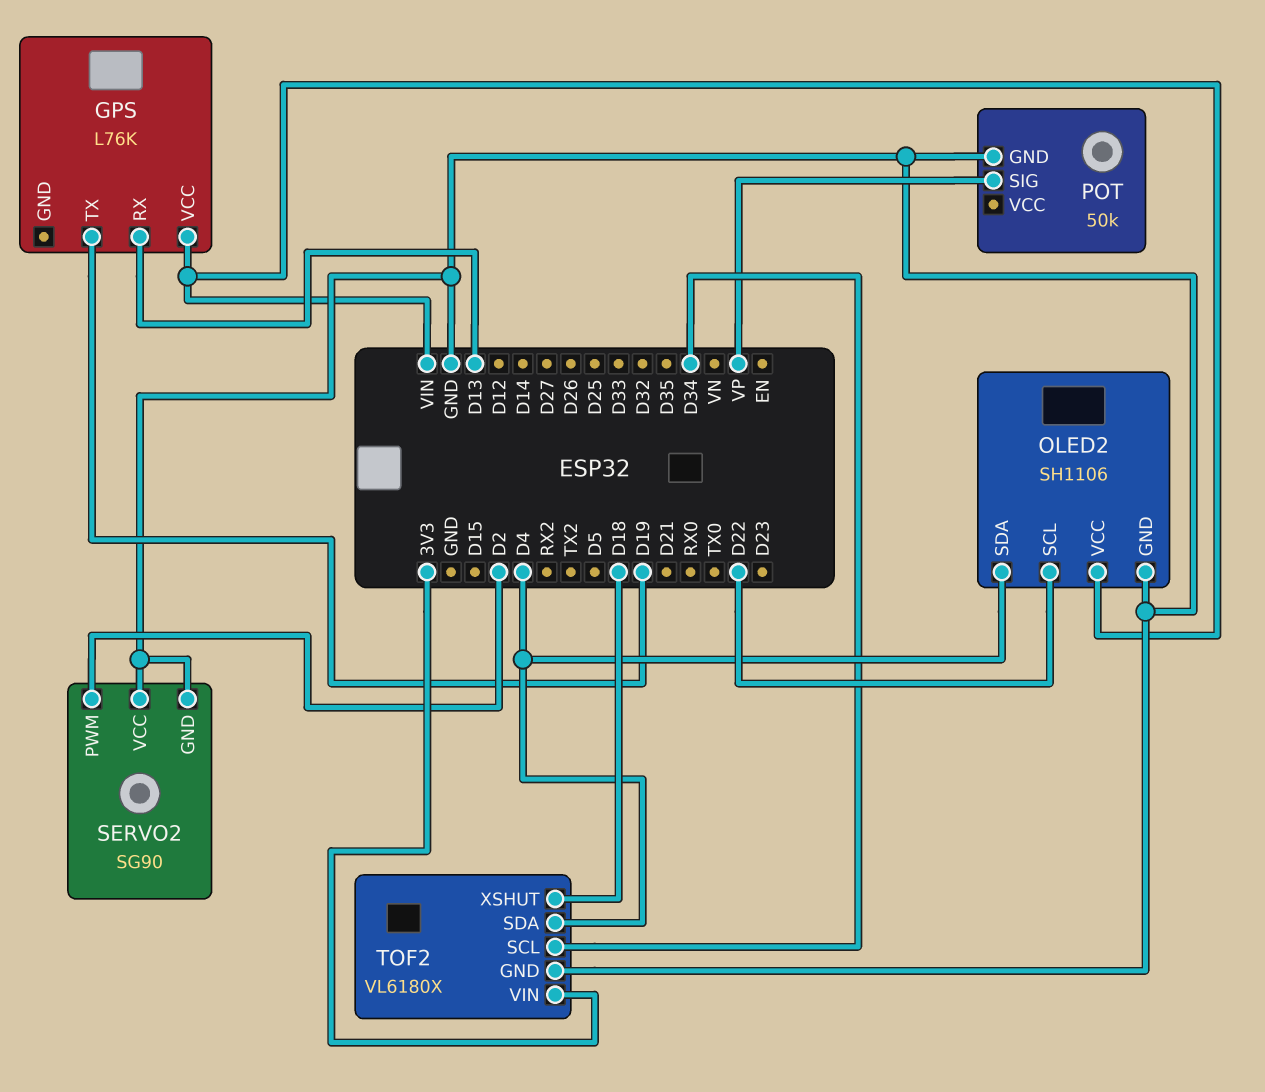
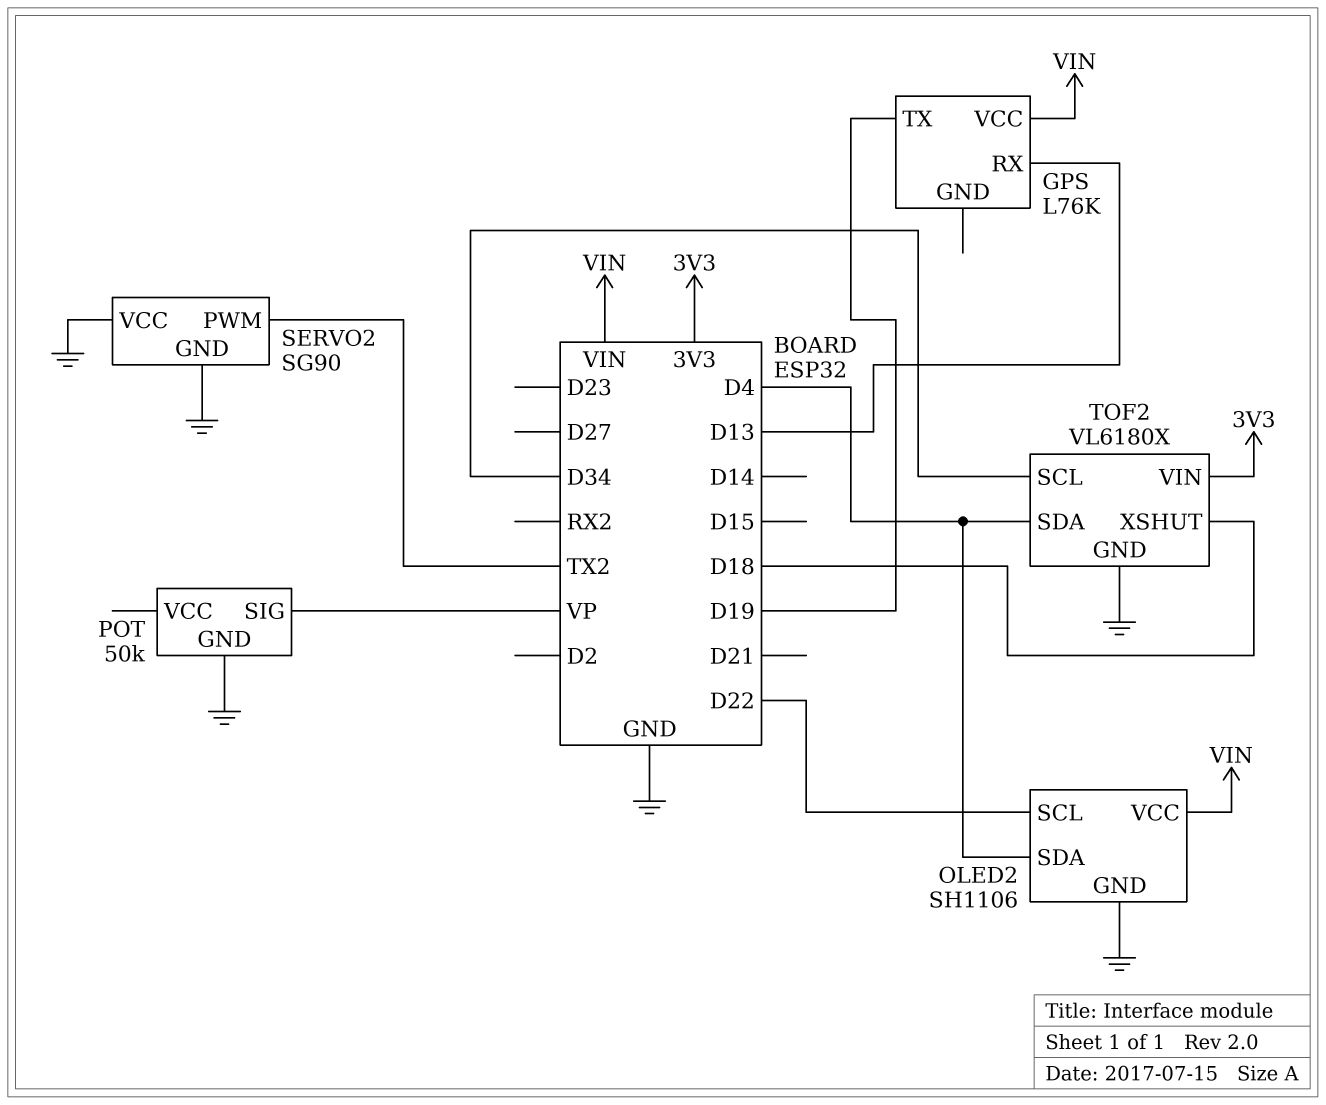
SERVO2 pin PWM: D2 -> TX2

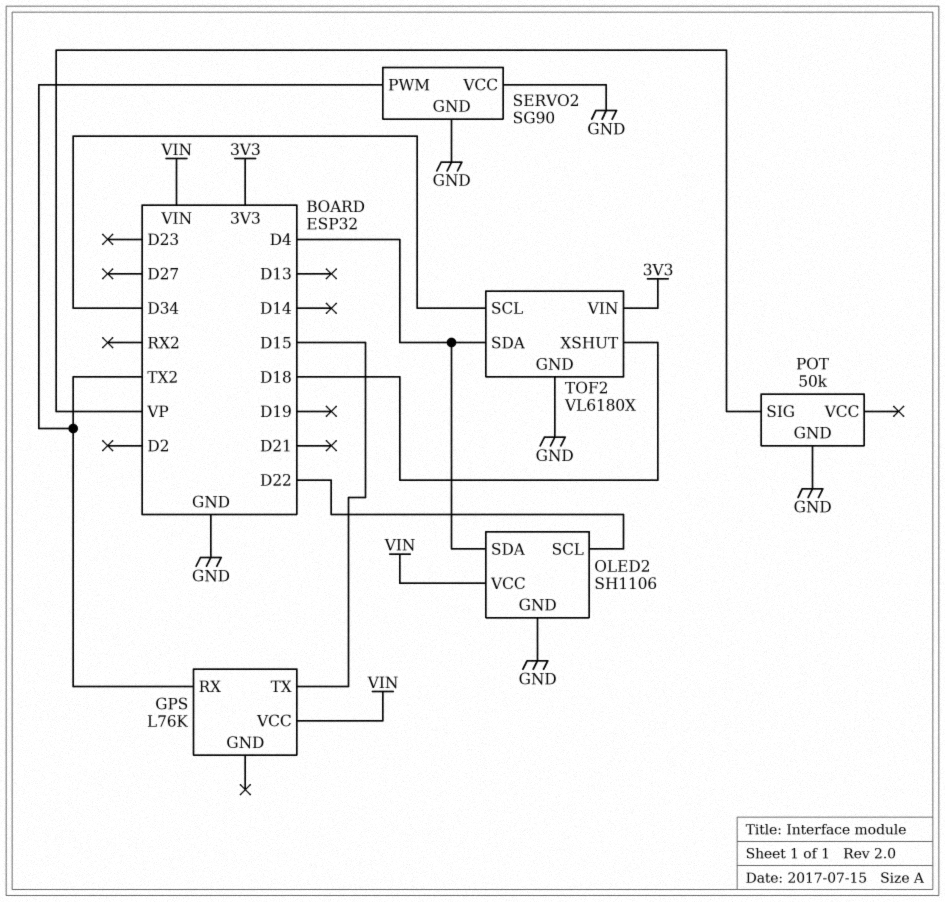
GPS pin RX: D13 -> TX2
GPS pin TX: D19 -> D15

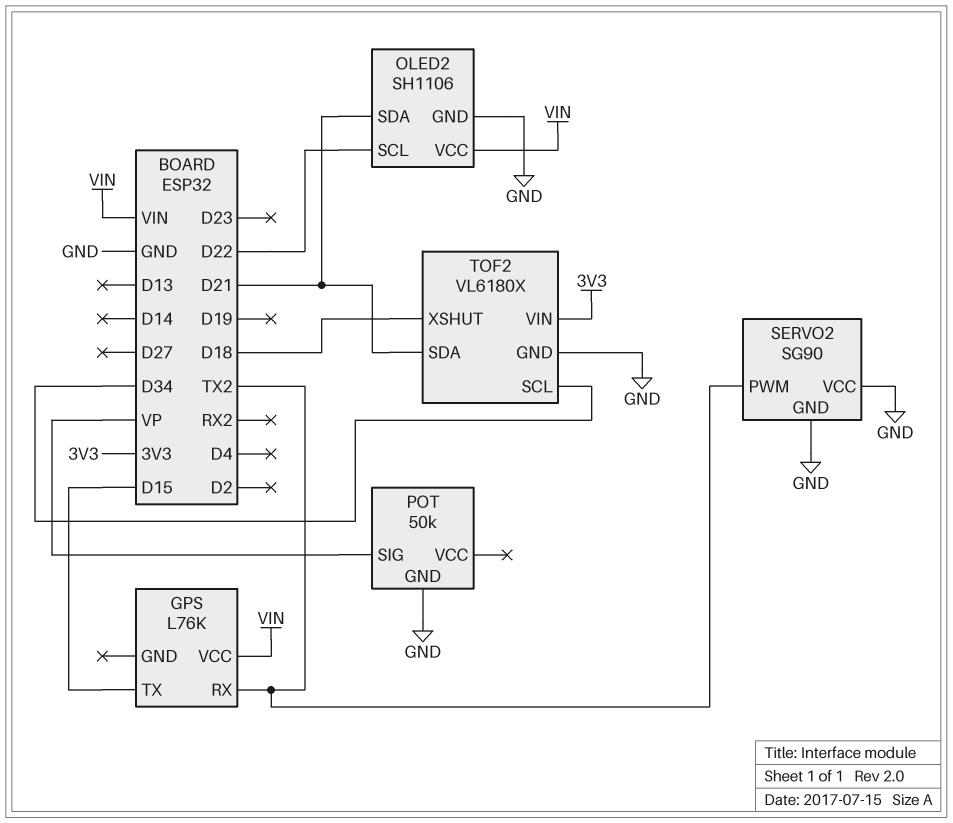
OLED2 pin SDA: D4 -> D21
TOF2 pin SDA: D4 -> D21

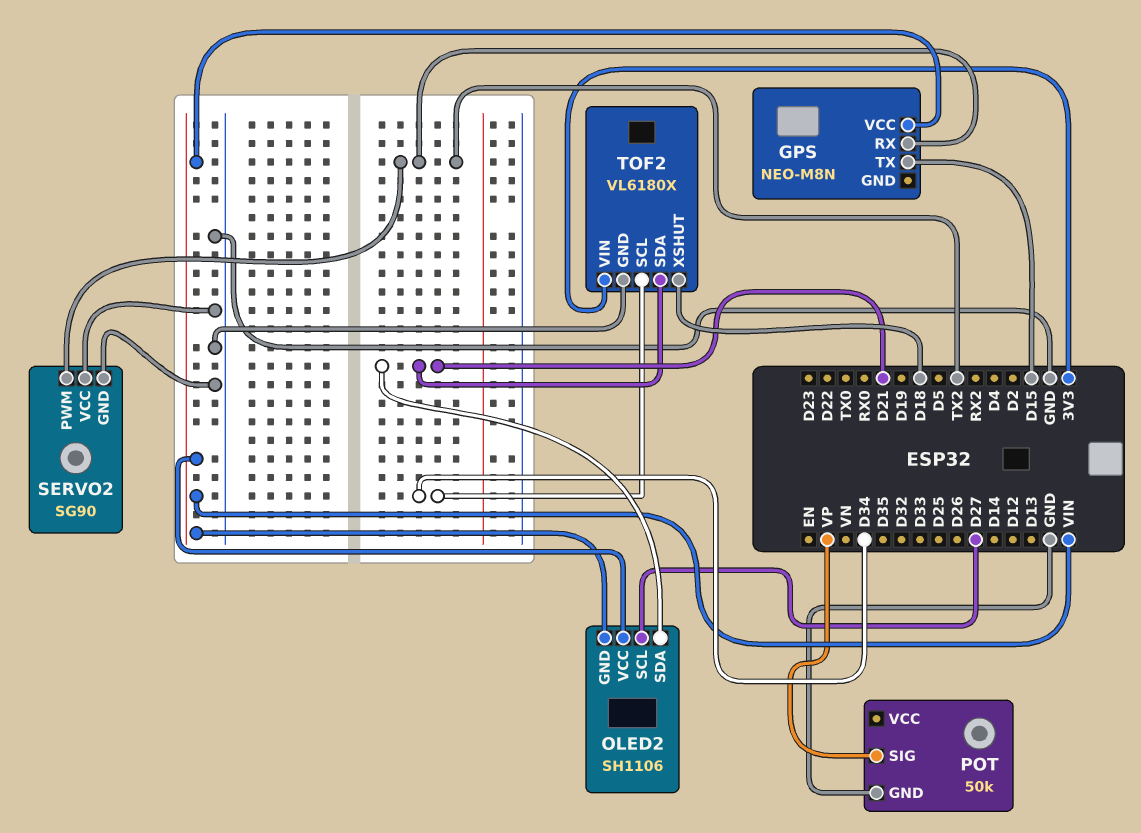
GPS: L76K -> NEO-M8N
OLED2 pin GND: GND -> VIN
OLED2 pin SCL: D22 -> D27

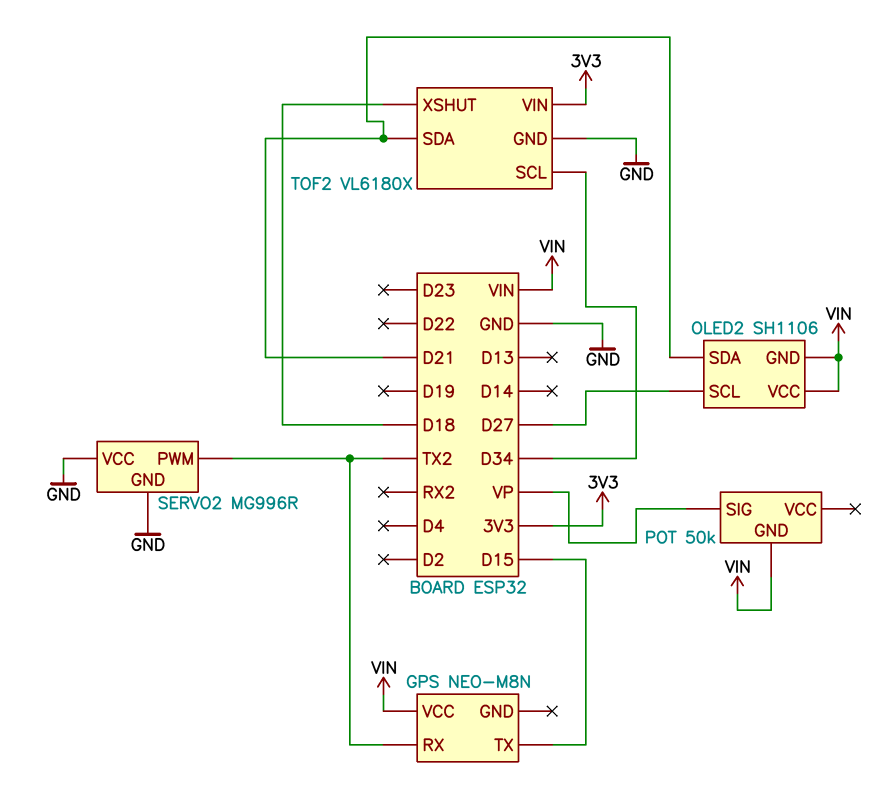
POT pin GND: GND -> VIN
SERVO2: SG90 -> MG996R

